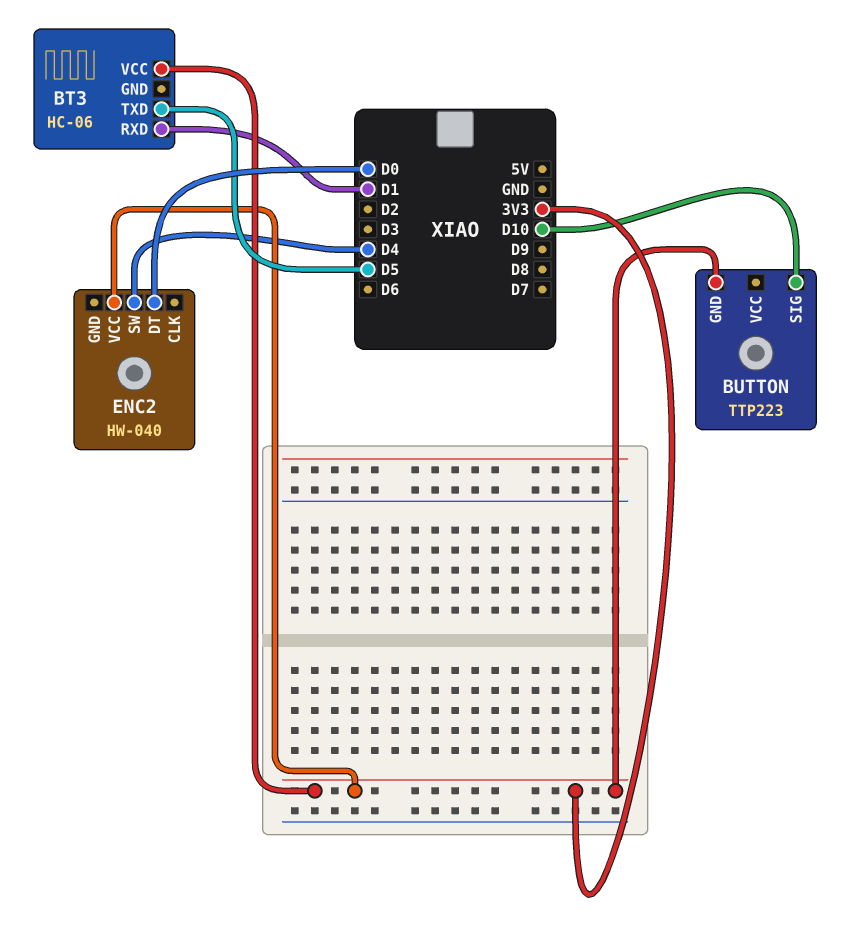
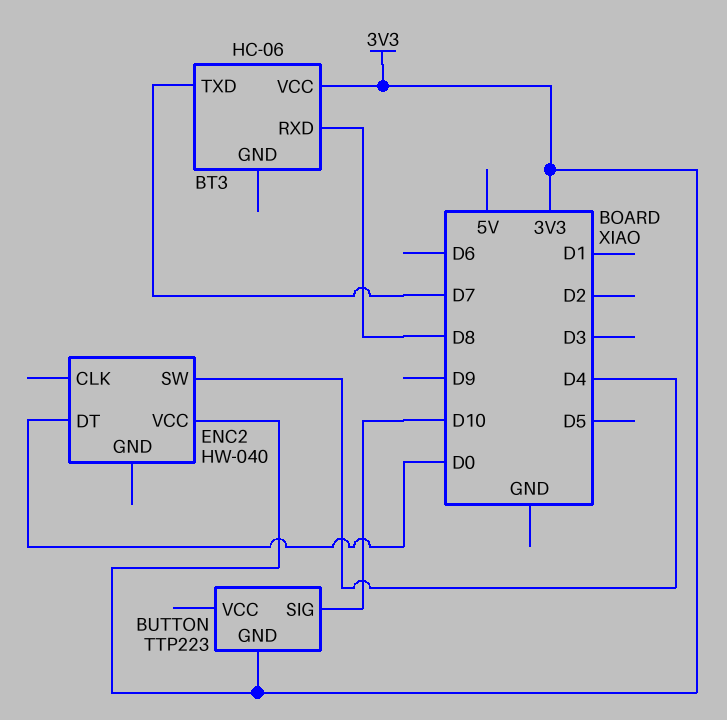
BT3 pin RXD: D1 -> D8
BT3 pin TXD: D5 -> D7

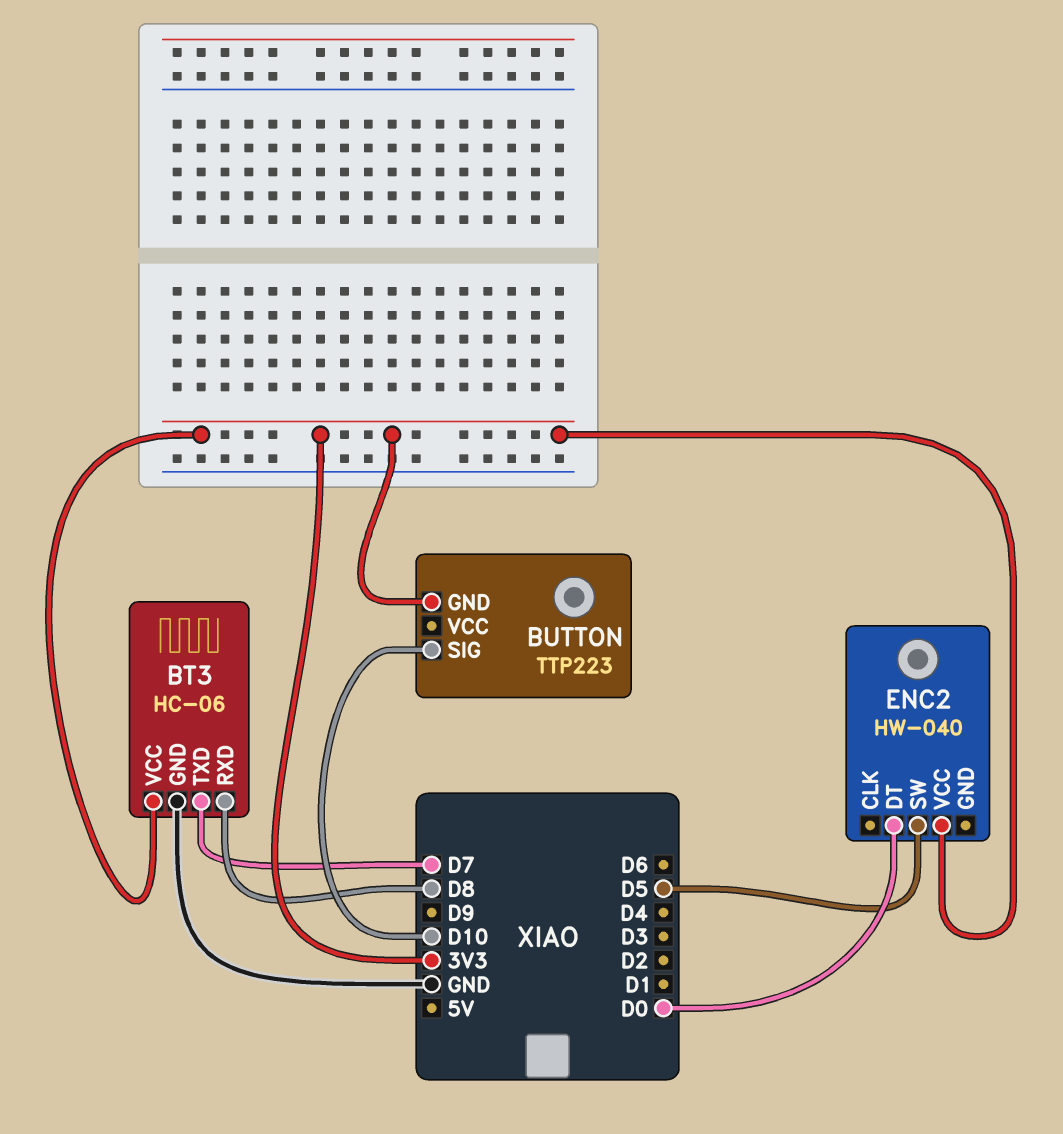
BT3 pin GND: none -> GND
ENC2 pin SW: D4 -> D5

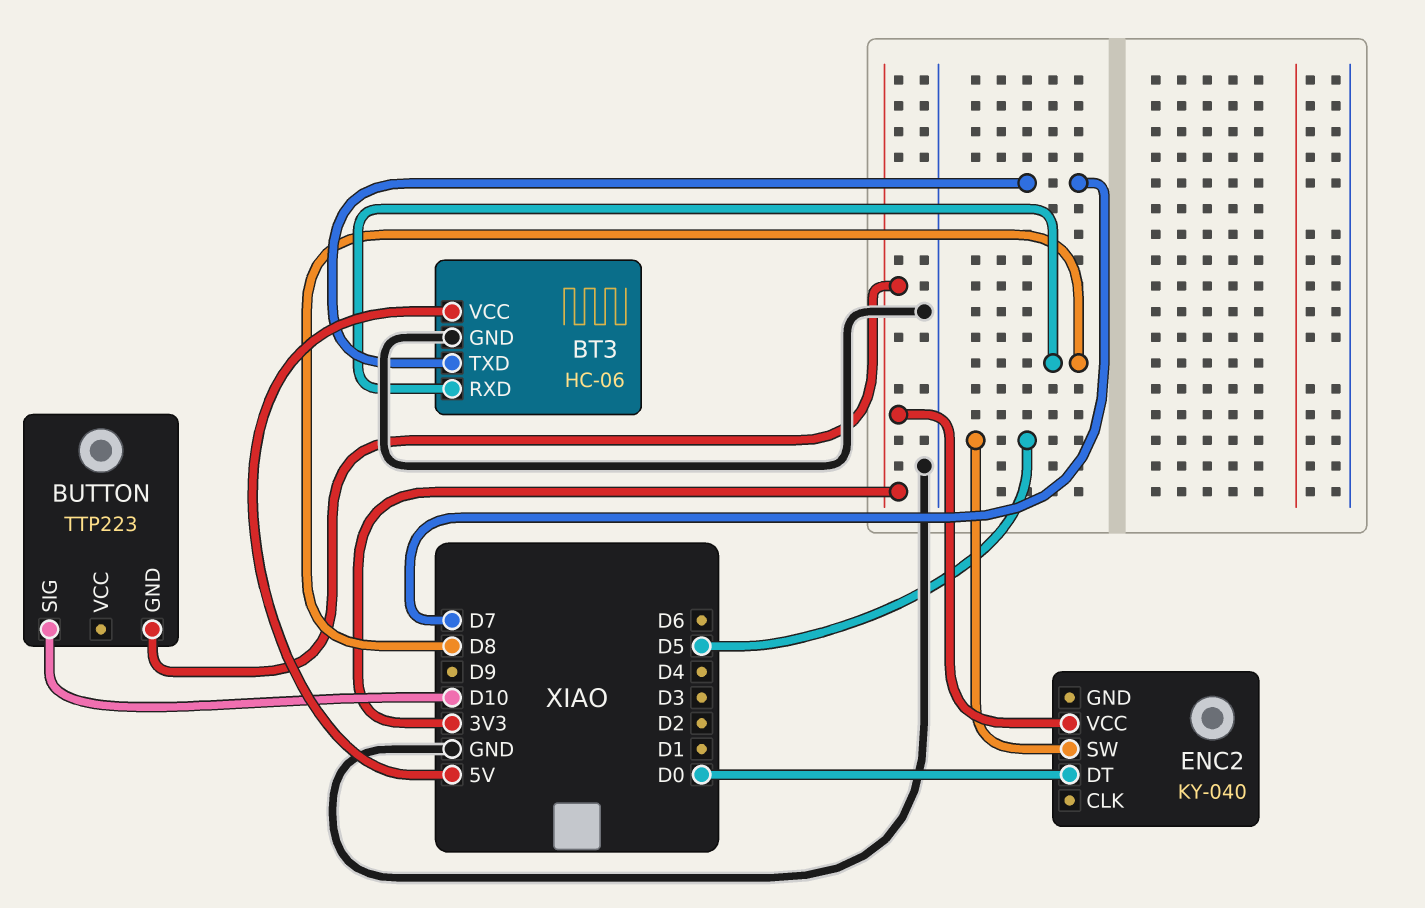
BT3 pin VCC: 3V3 -> 5V
ENC2: HW-040 -> KY-040

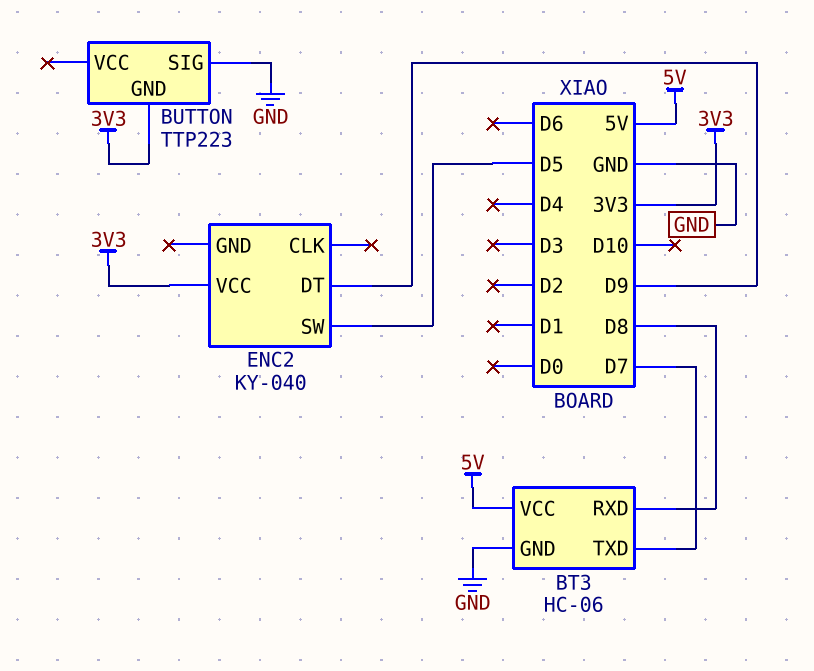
BUTTON pin SIG: D10 -> GND
ENC2 pin DT: D0 -> D9

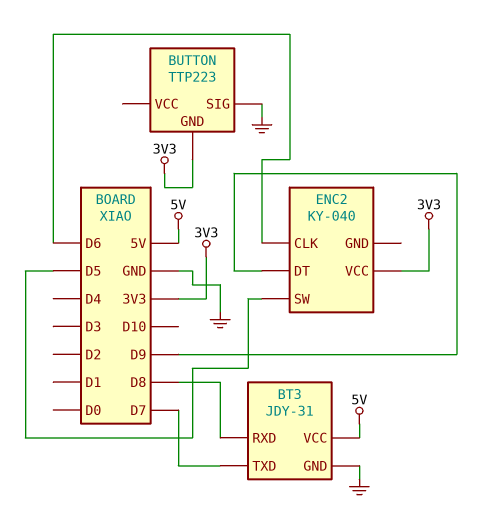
BT3: HC-06 -> JDY-31
ENC2 pin CLK: none -> D6

